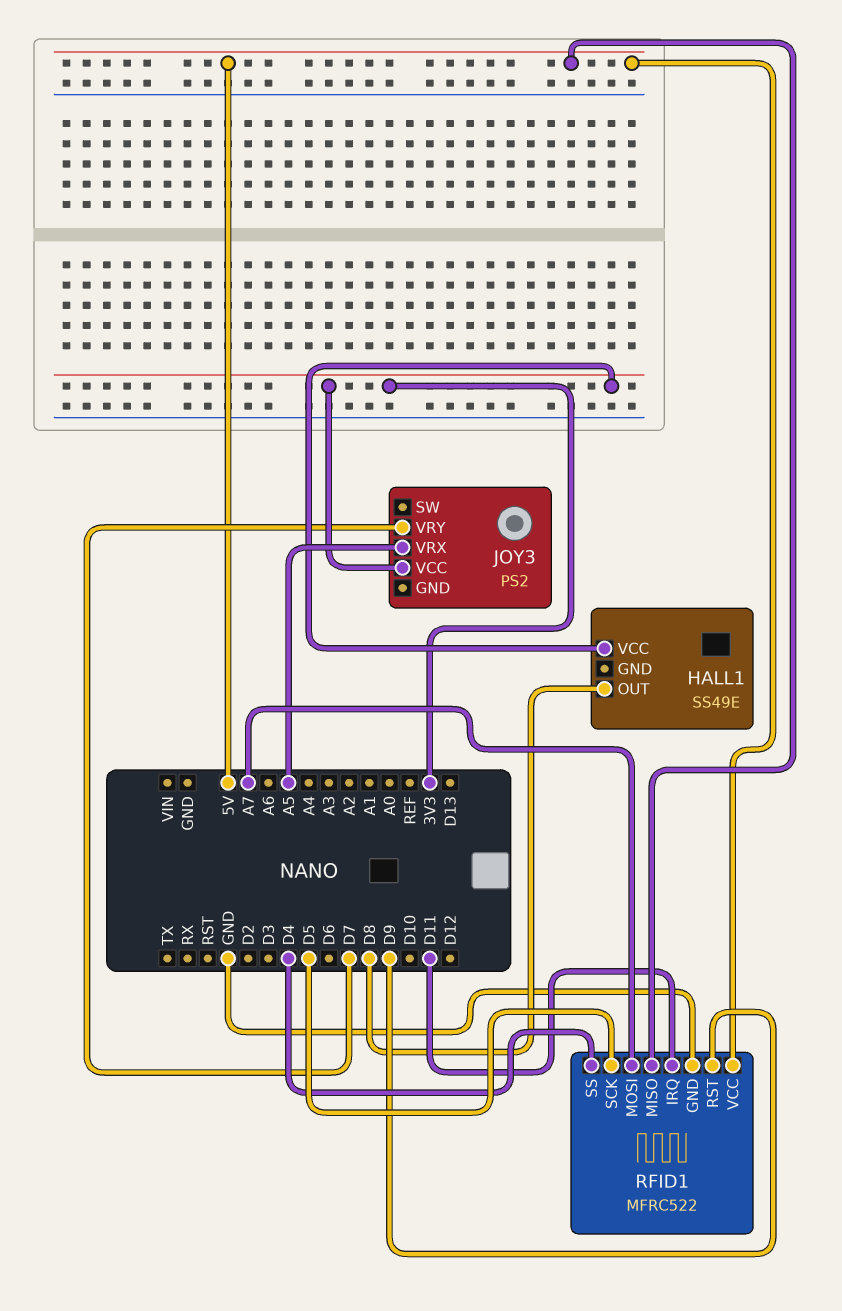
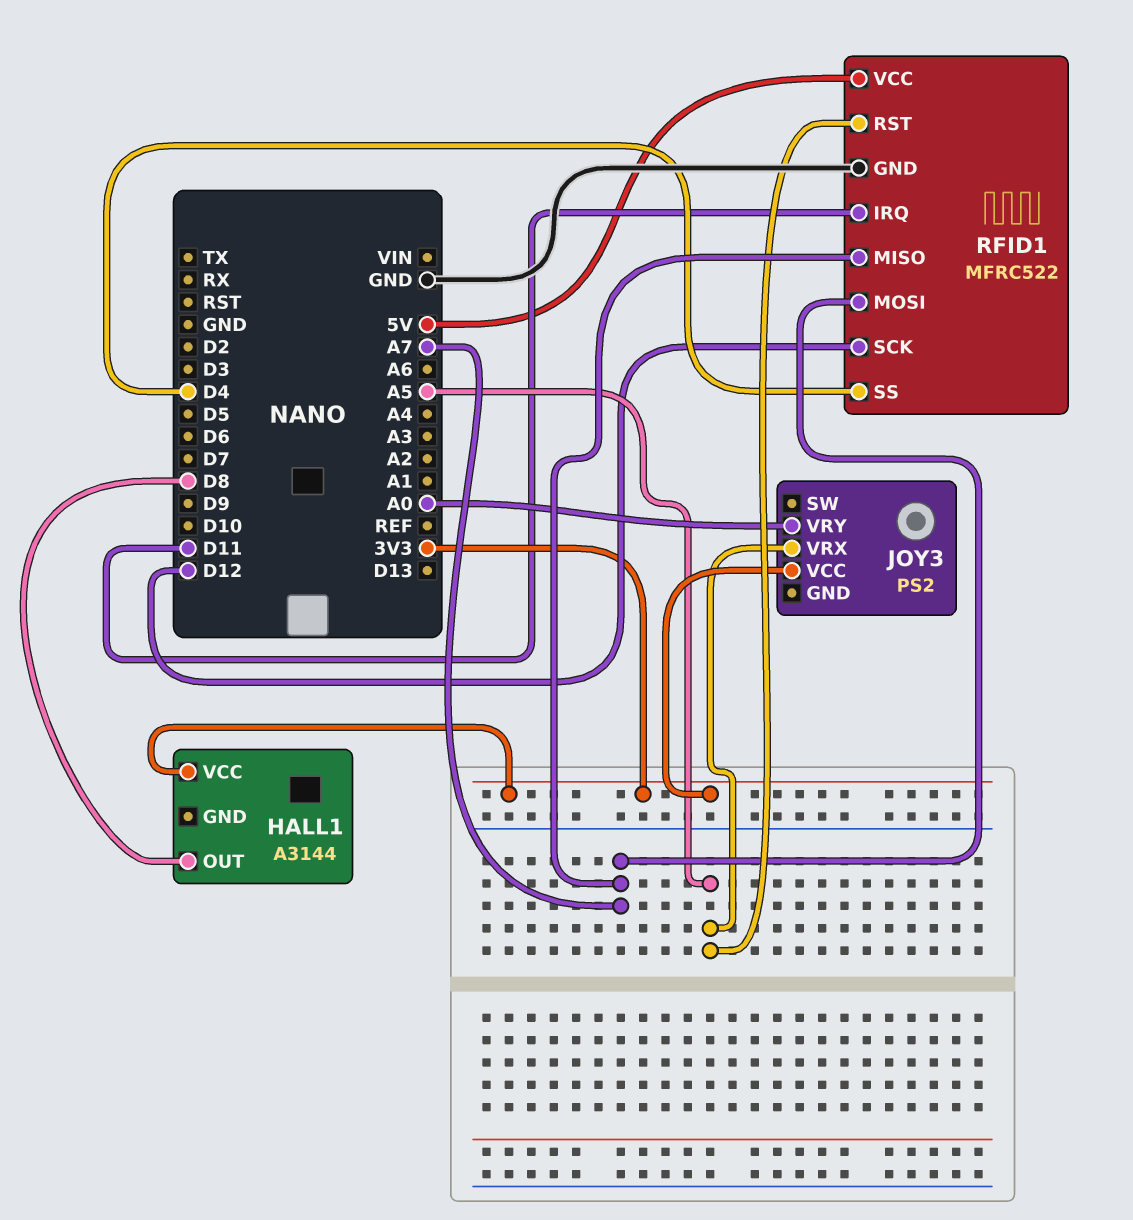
HALL1: SS49E -> A3144
JOY3 pin VRY: D7 -> A0
RFID1 pin MISO: 5V -> A7
RFID1 pin RST: D9 -> A5
RFID1 pin SCK: D5 -> D12

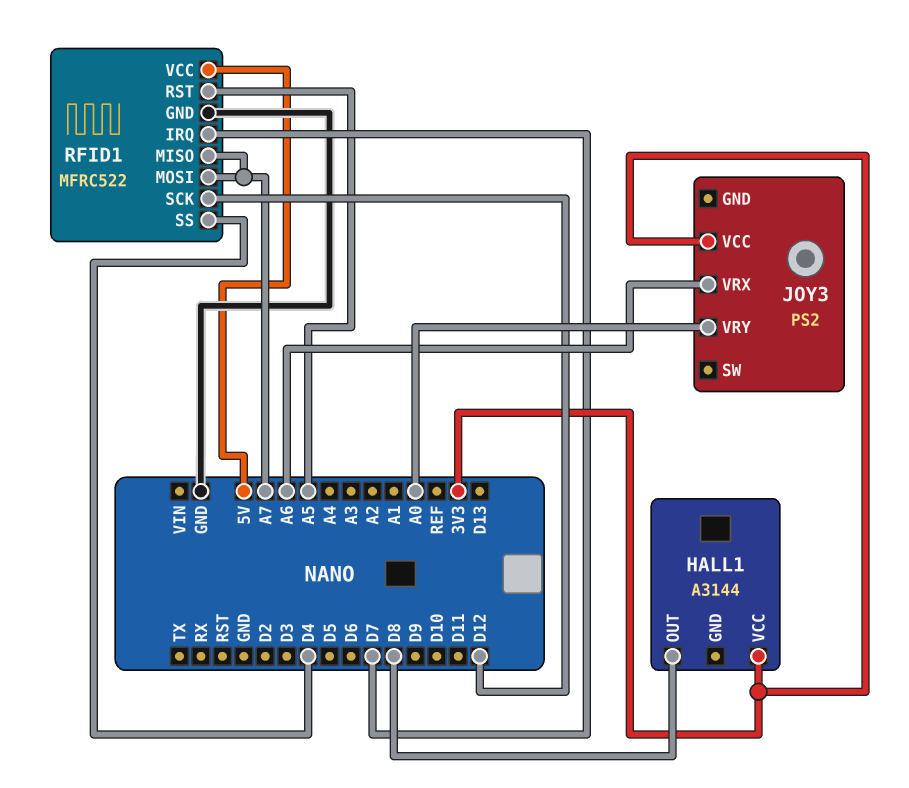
JOY3 pin VRX: A5 -> A6
RFID1 pin IRQ: D11 -> D7

